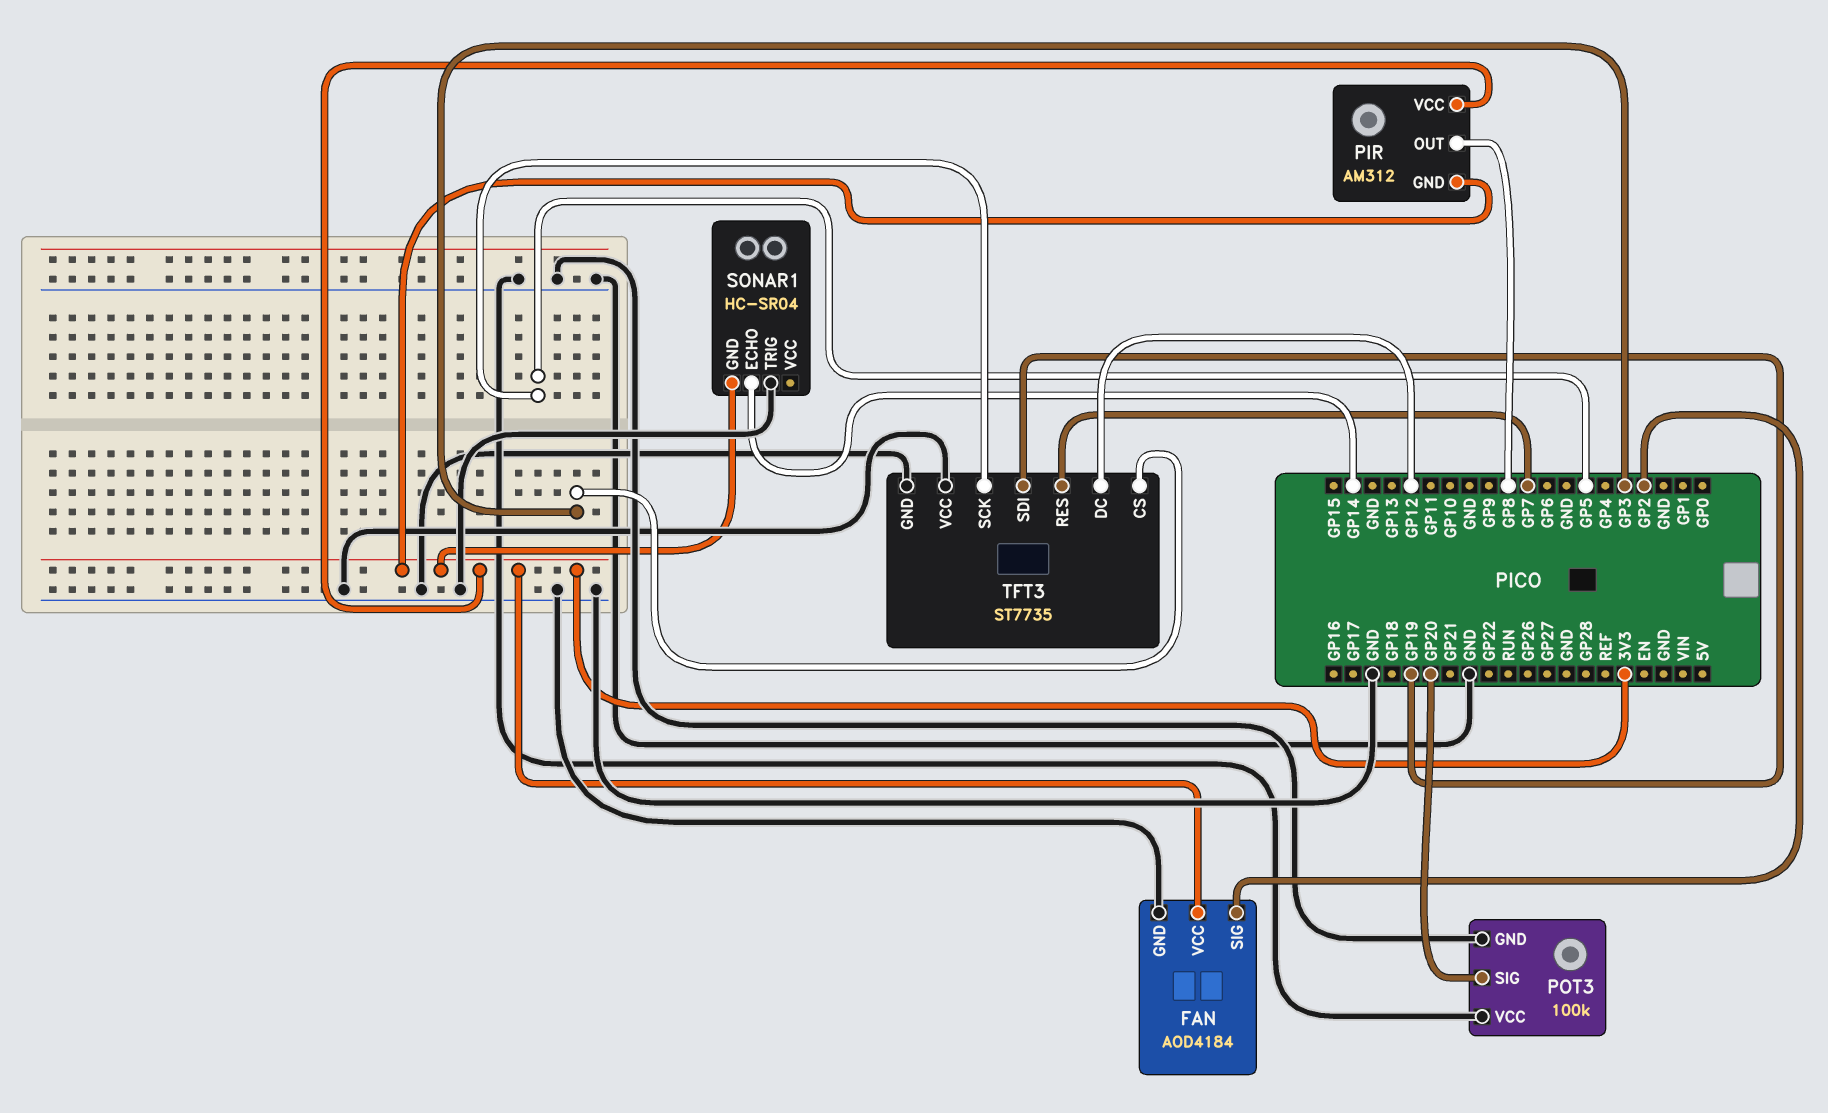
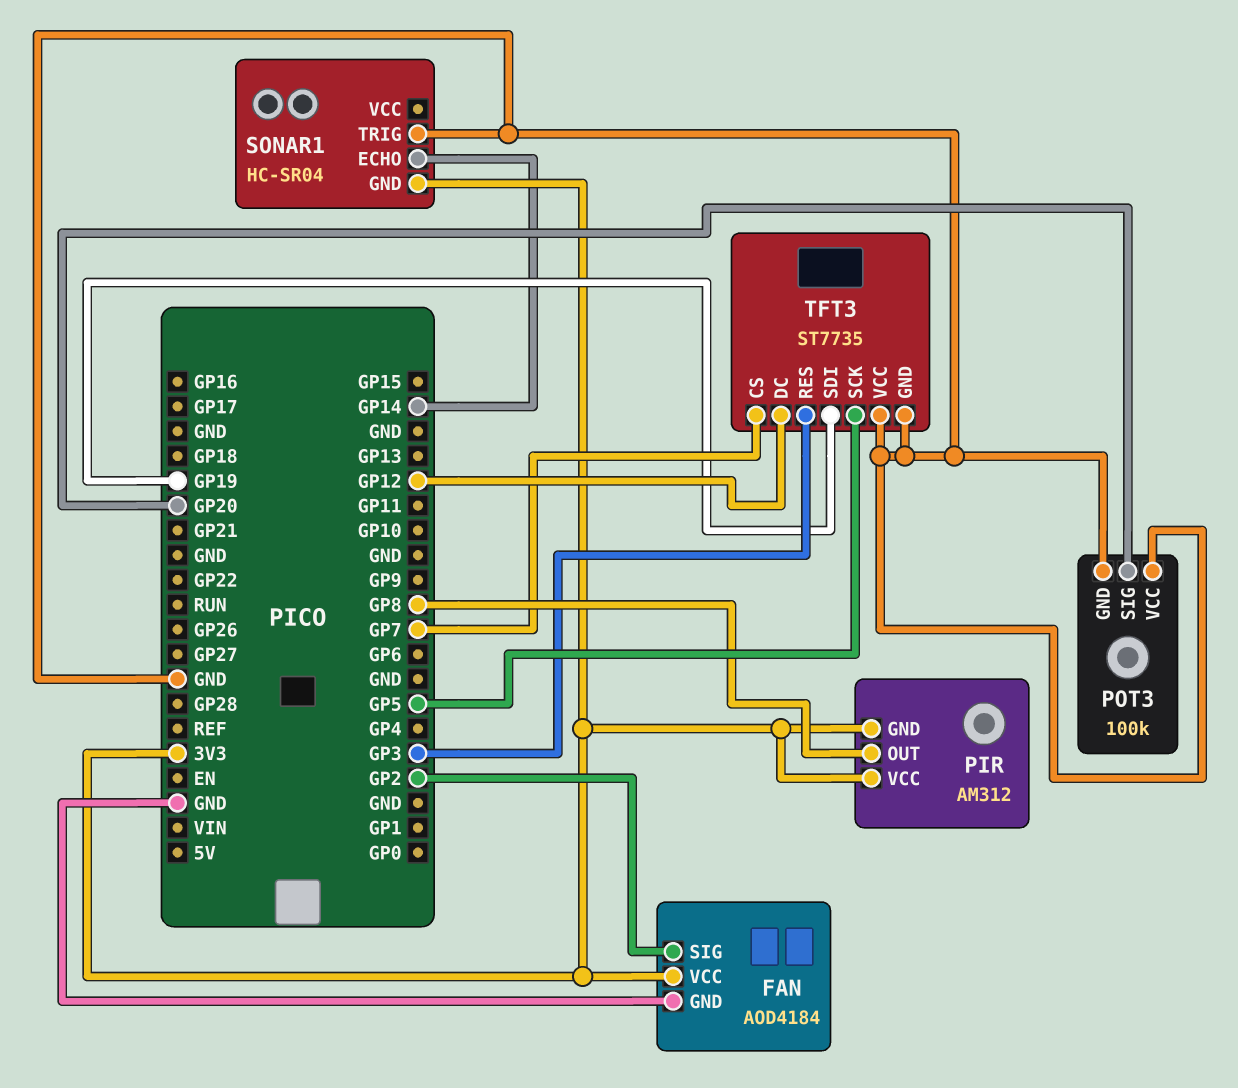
TFT3 pin CS: GP3 -> GP7
TFT3 pin RES: GP7 -> GP3

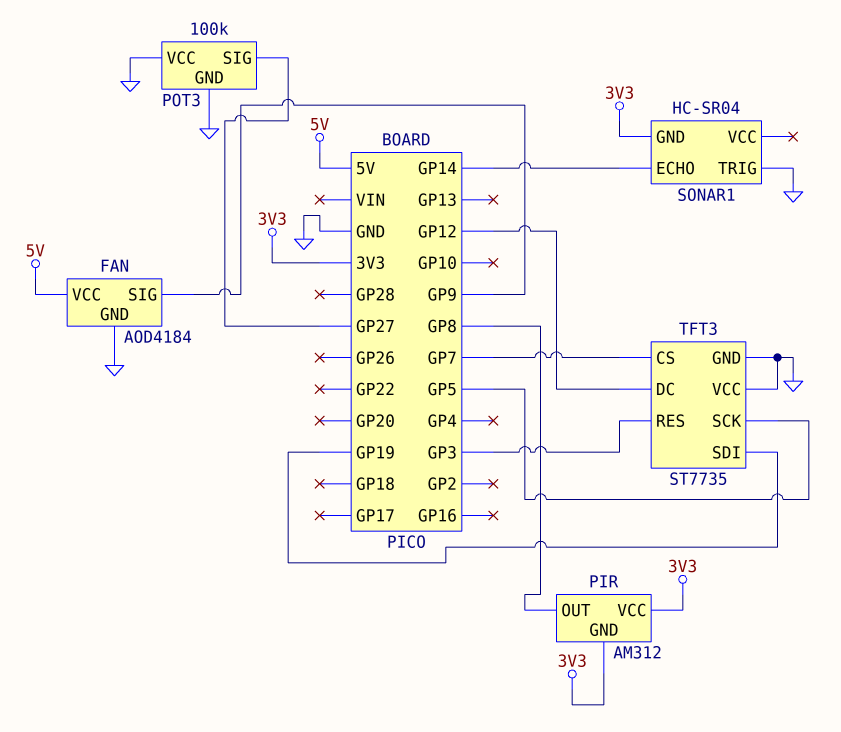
FAN pin SIG: GP2 -> GP9
FAN pin VCC: 3V3 -> 5V
POT3 pin SIG: GP20 -> GP27

